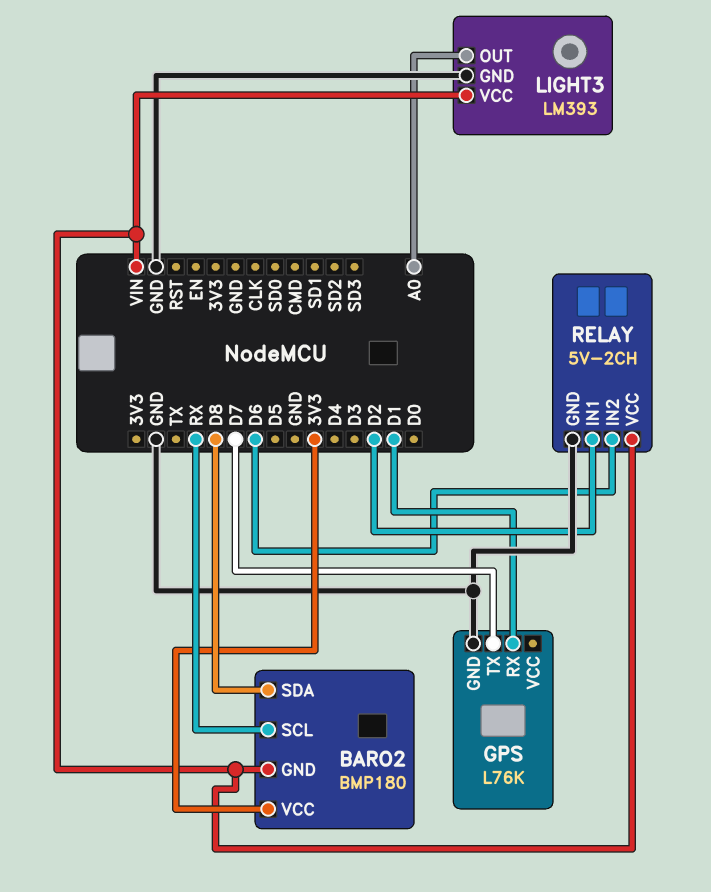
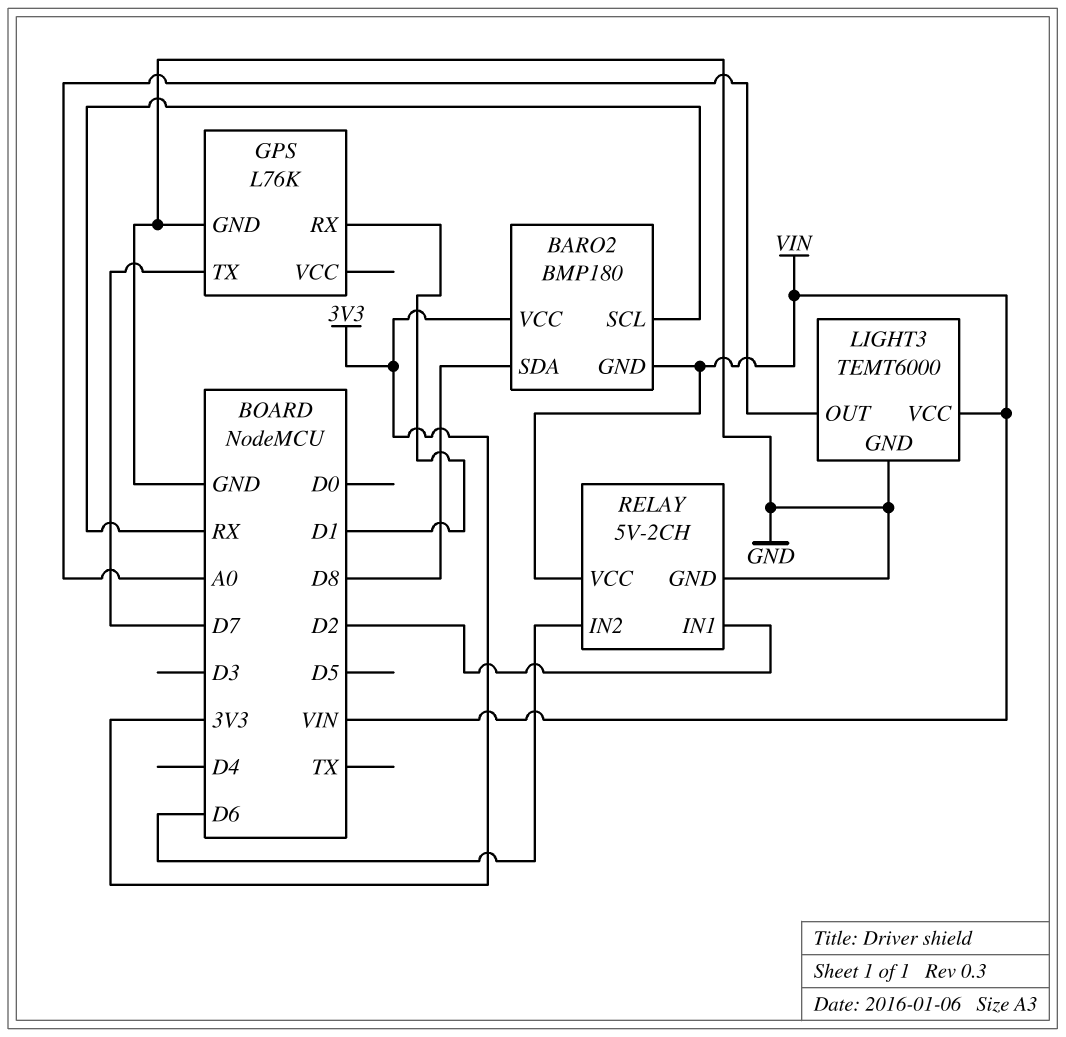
LIGHT3: LM393 -> TEMT6000

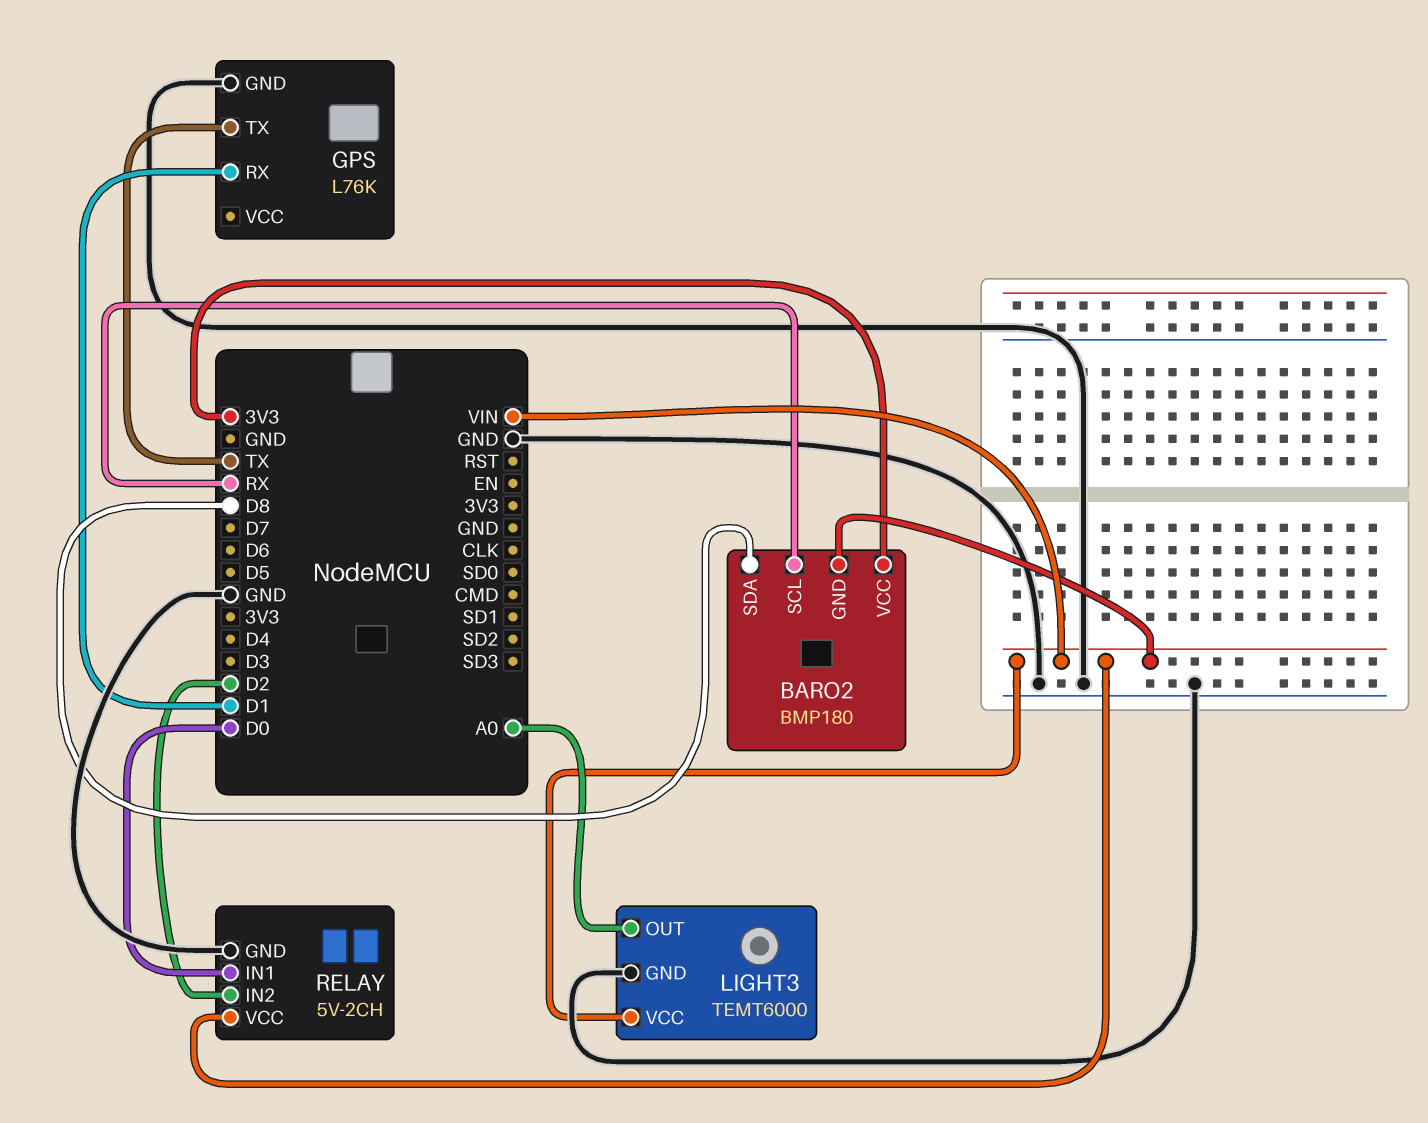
GPS pin TX: D7 -> TX
RELAY pin IN1: D2 -> D0
RELAY pin IN2: D6 -> D2

